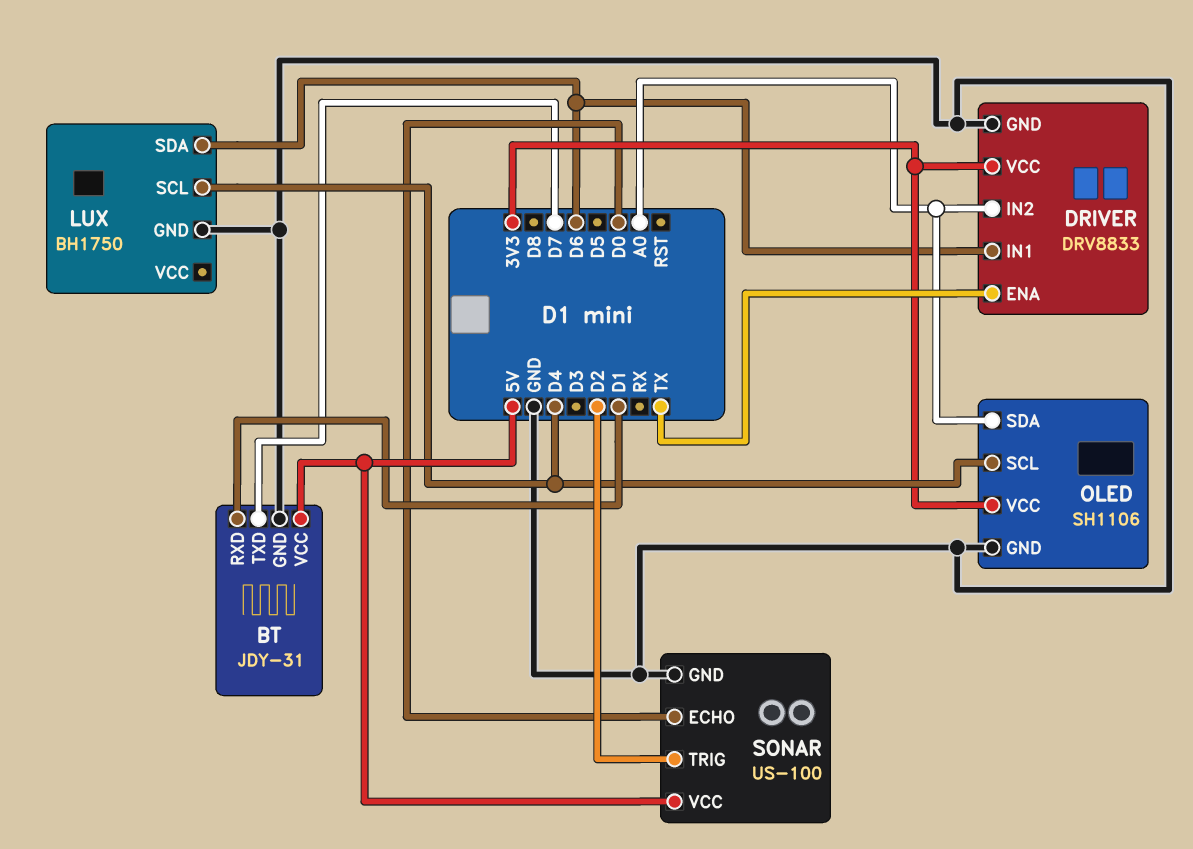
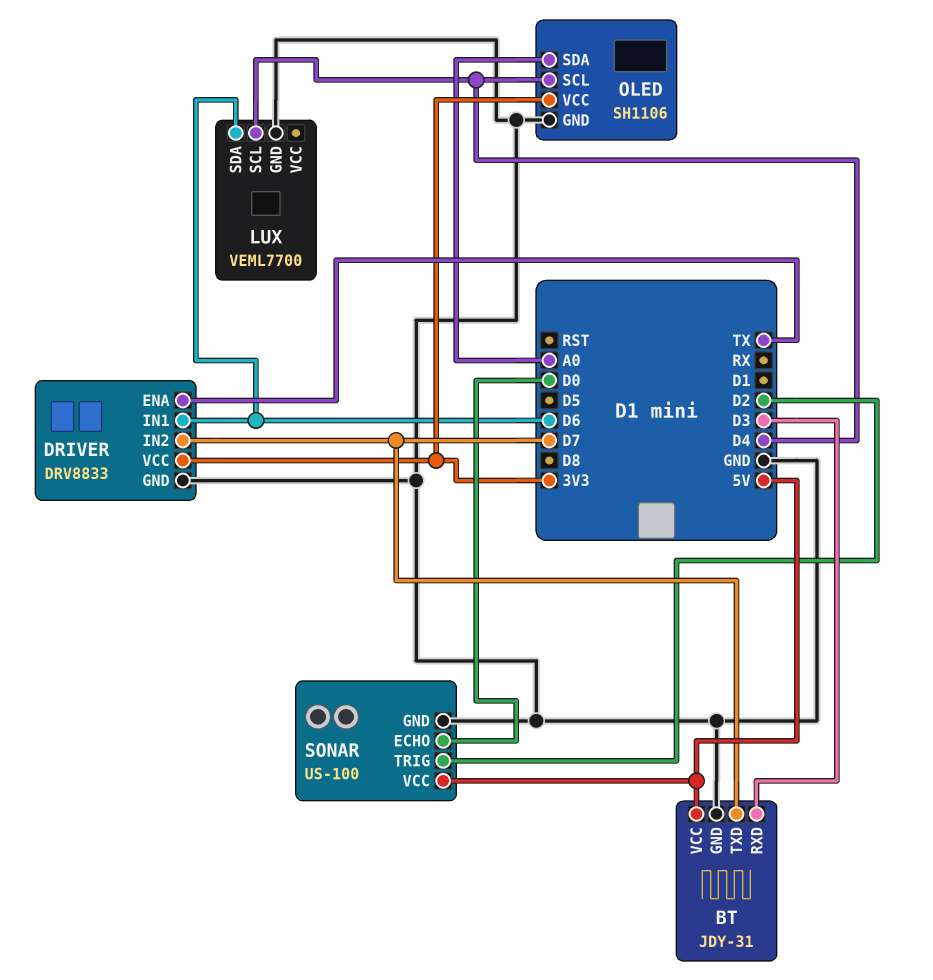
BT pin RXD: D1 -> D3
DRIVER pin IN2: A0 -> D7
LUX: BH1750 -> VEML7700

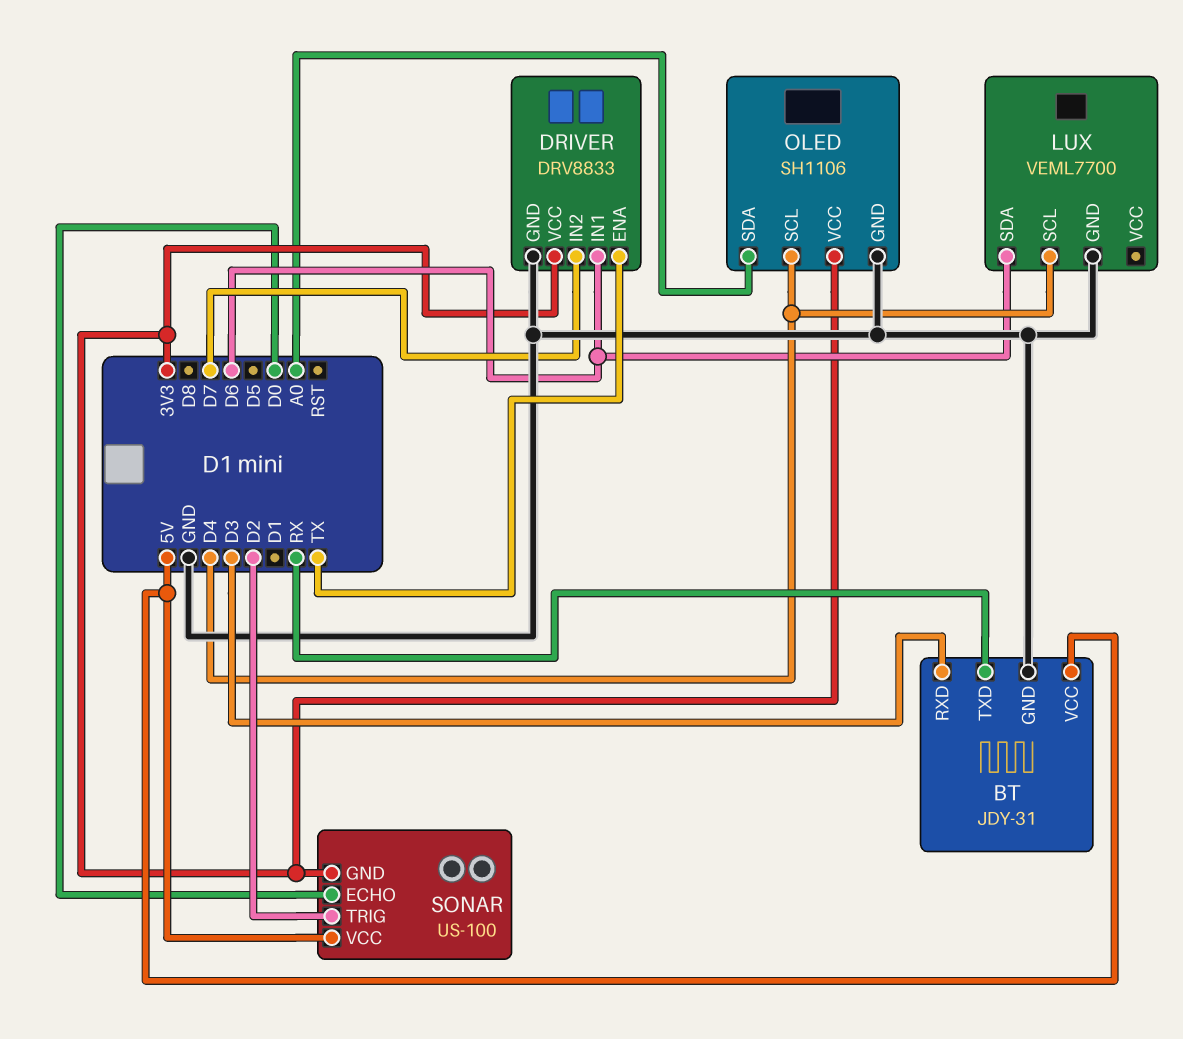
BT pin TXD: D7 -> RX
SONAR pin GND: GND -> 3V3

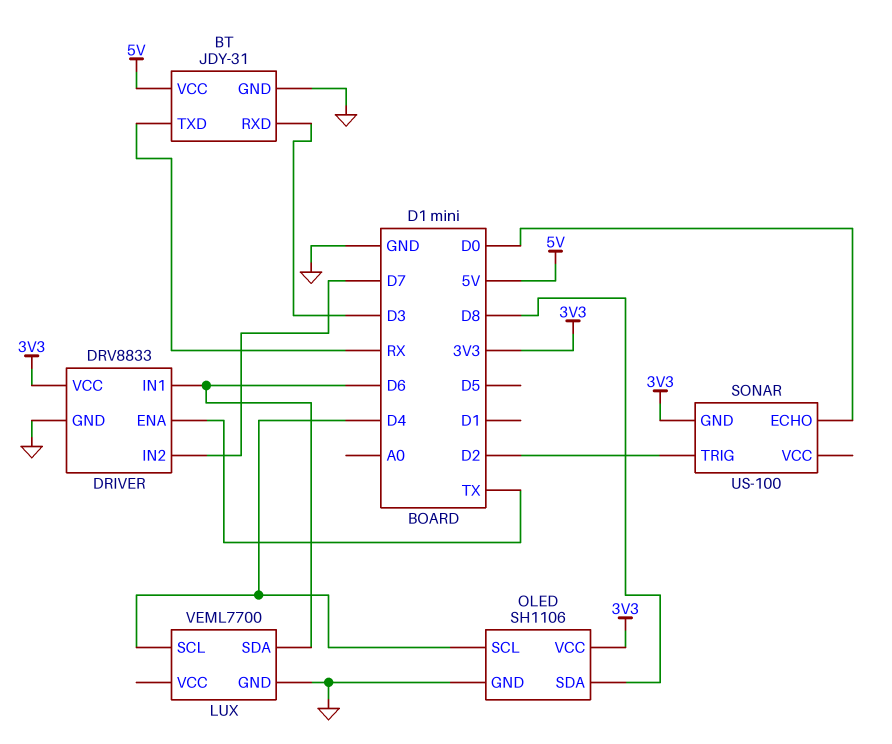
OLED pin SDA: A0 -> D8
SONAR pin VCC: 5V -> none

